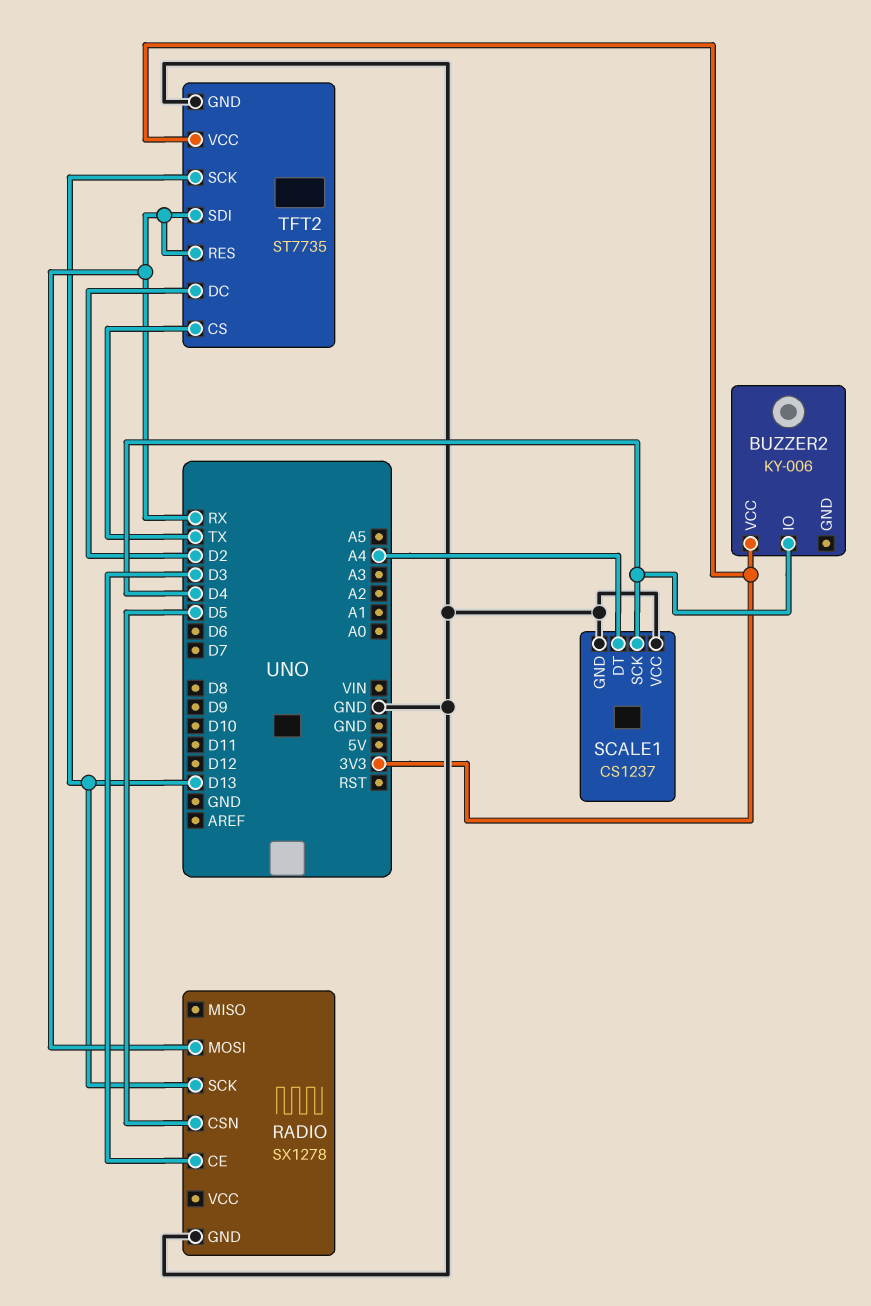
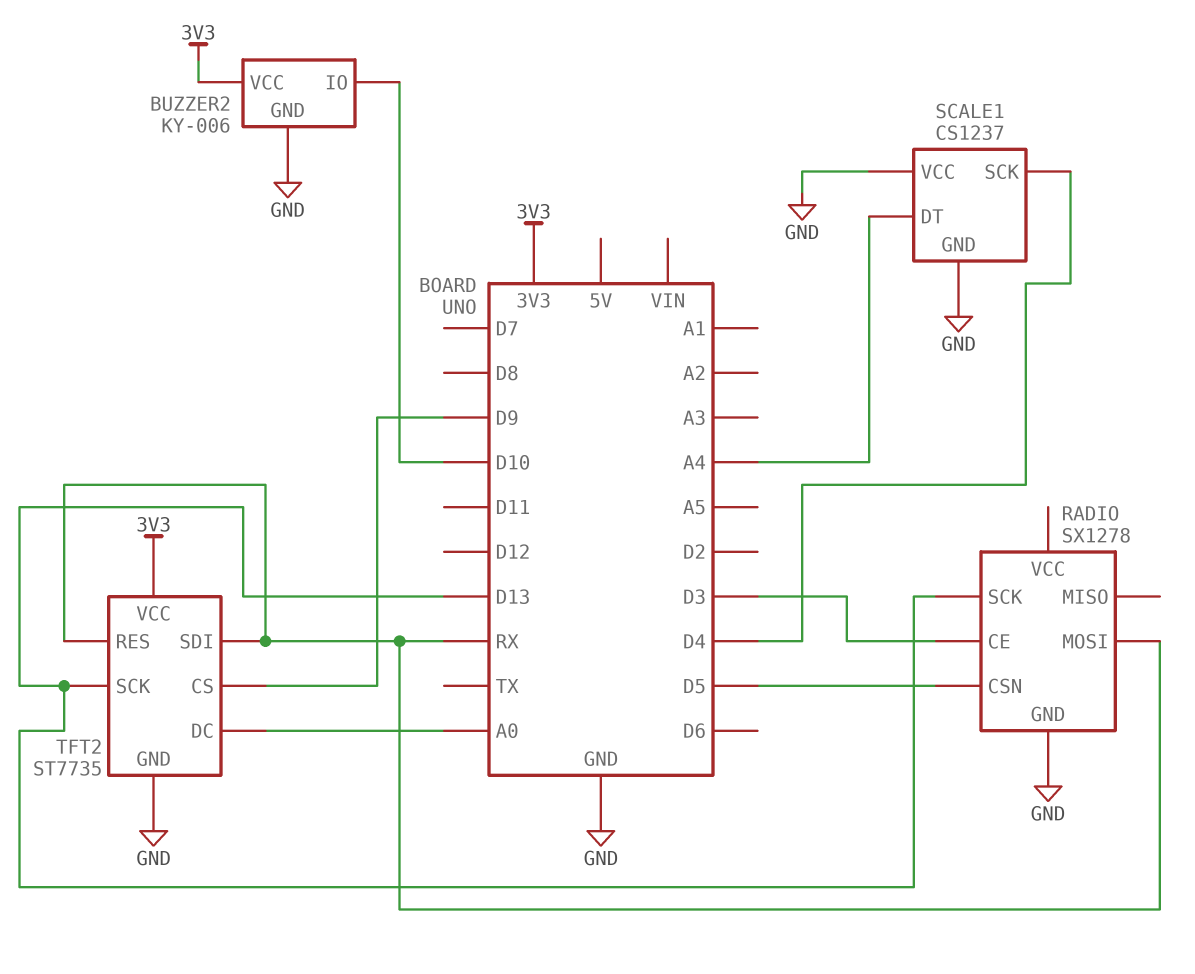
BUZZER2 pin GND: none -> GND
BUZZER2 pin IO: D4 -> D10
TFT2 pin CS: TX -> D9
TFT2 pin DC: D2 -> A0

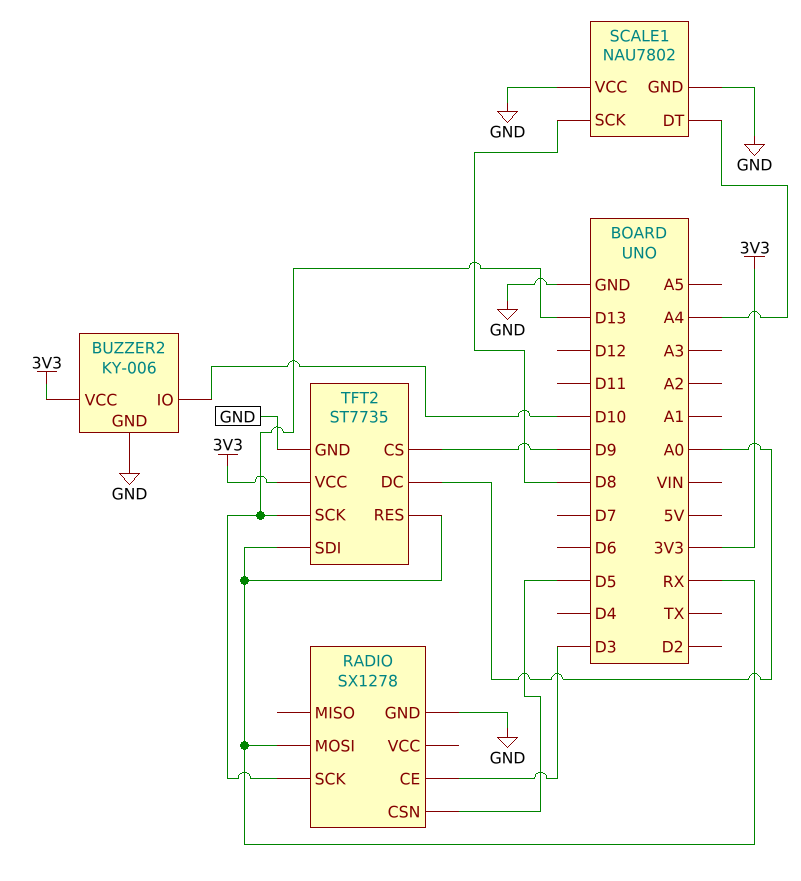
SCALE1: CS1237 -> NAU7802
SCALE1 pin SCK: D4 -> D8

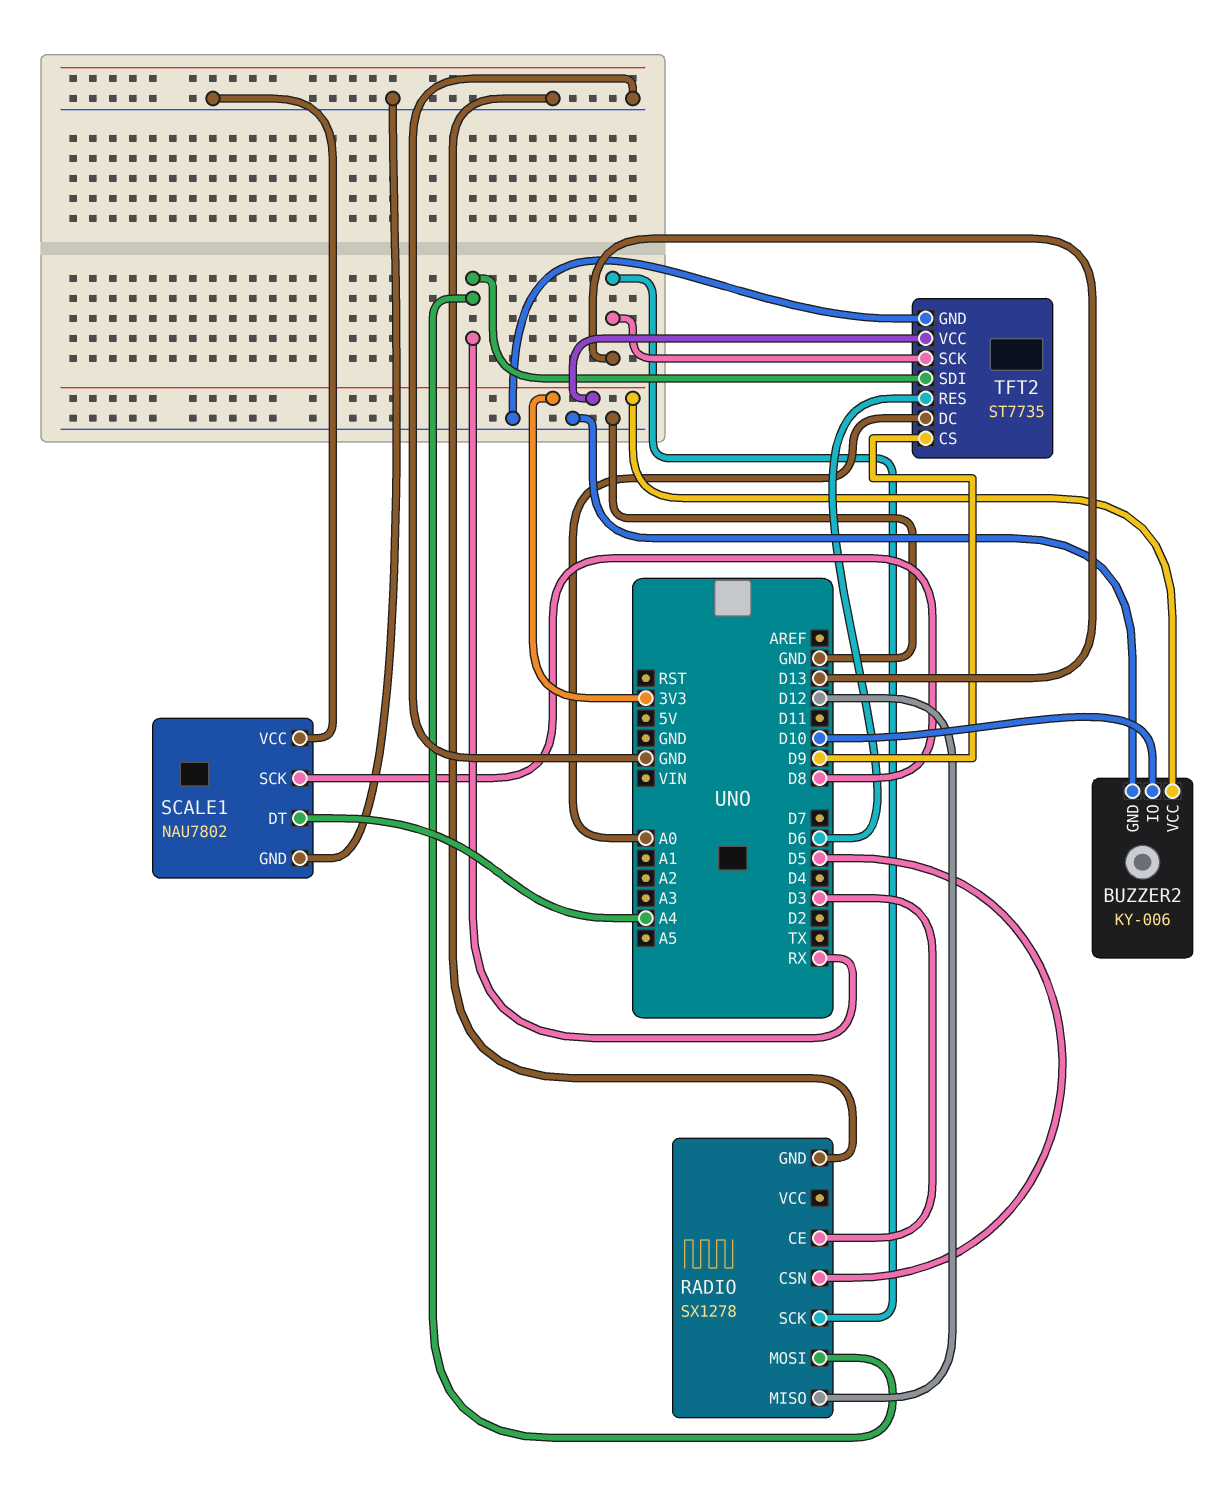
RADIO pin MISO: none -> D12
TFT2 pin RES: RX -> D6

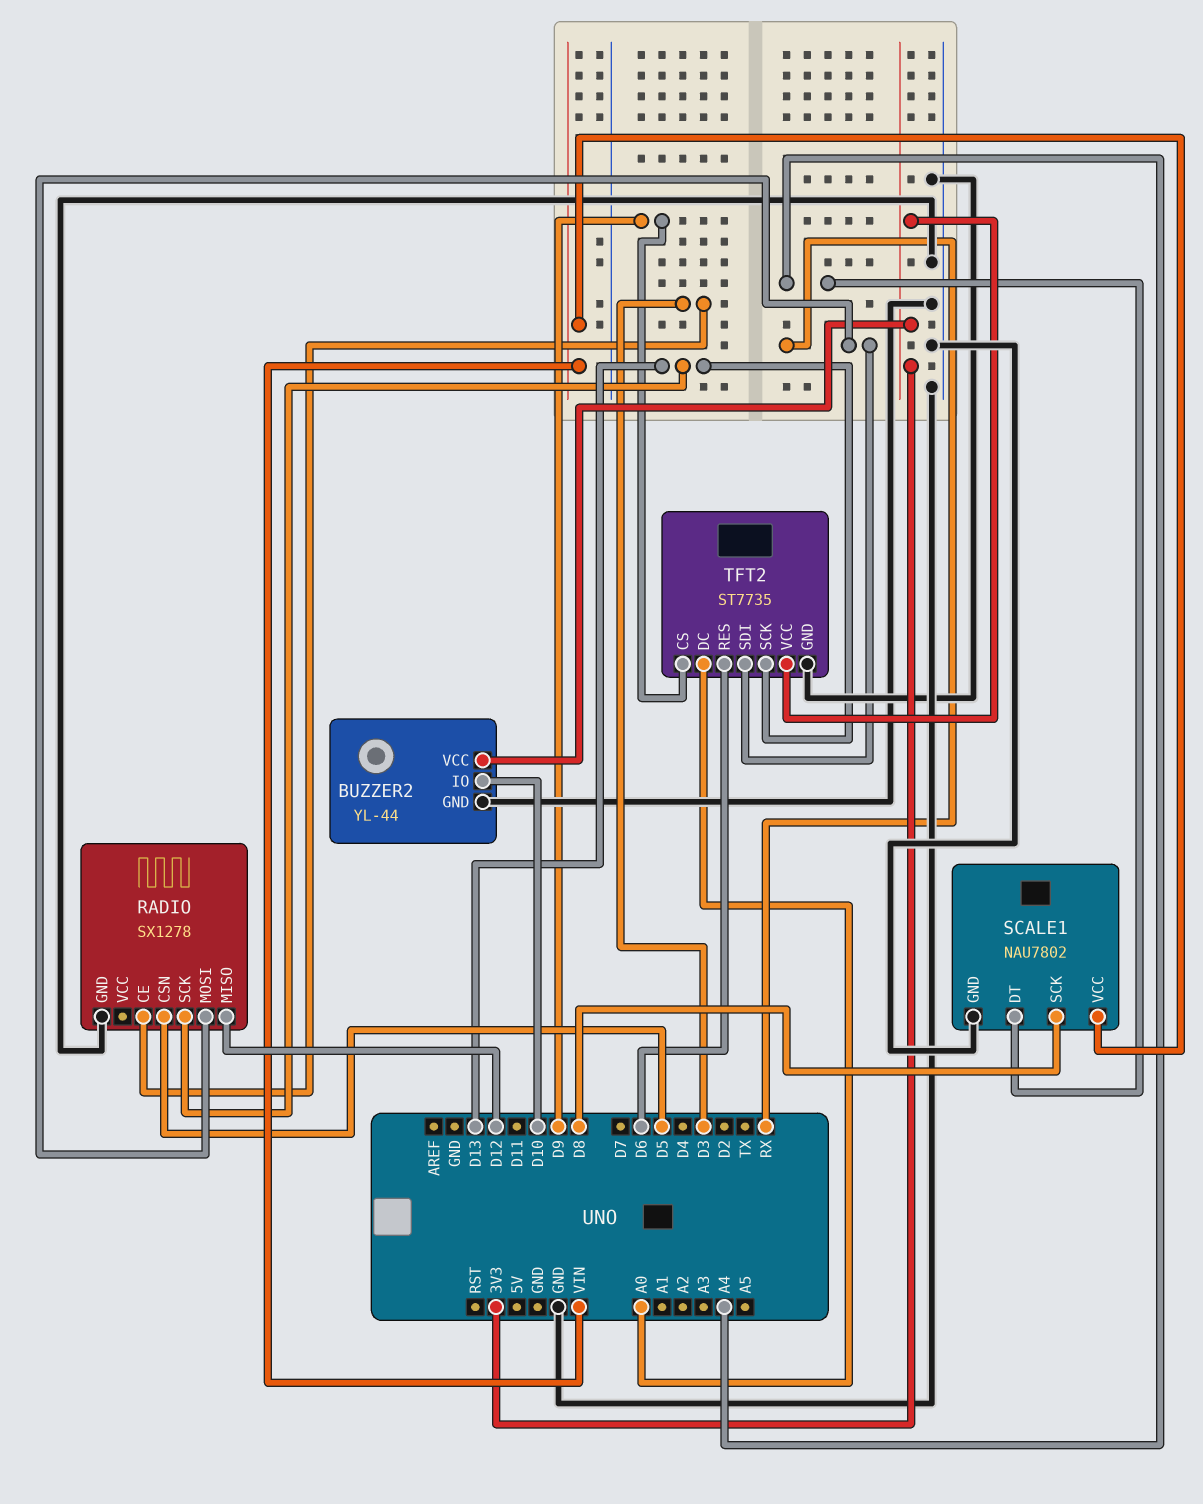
BUZZER2: KY-006 -> YL-44
SCALE1 pin VCC: GND -> VIN

